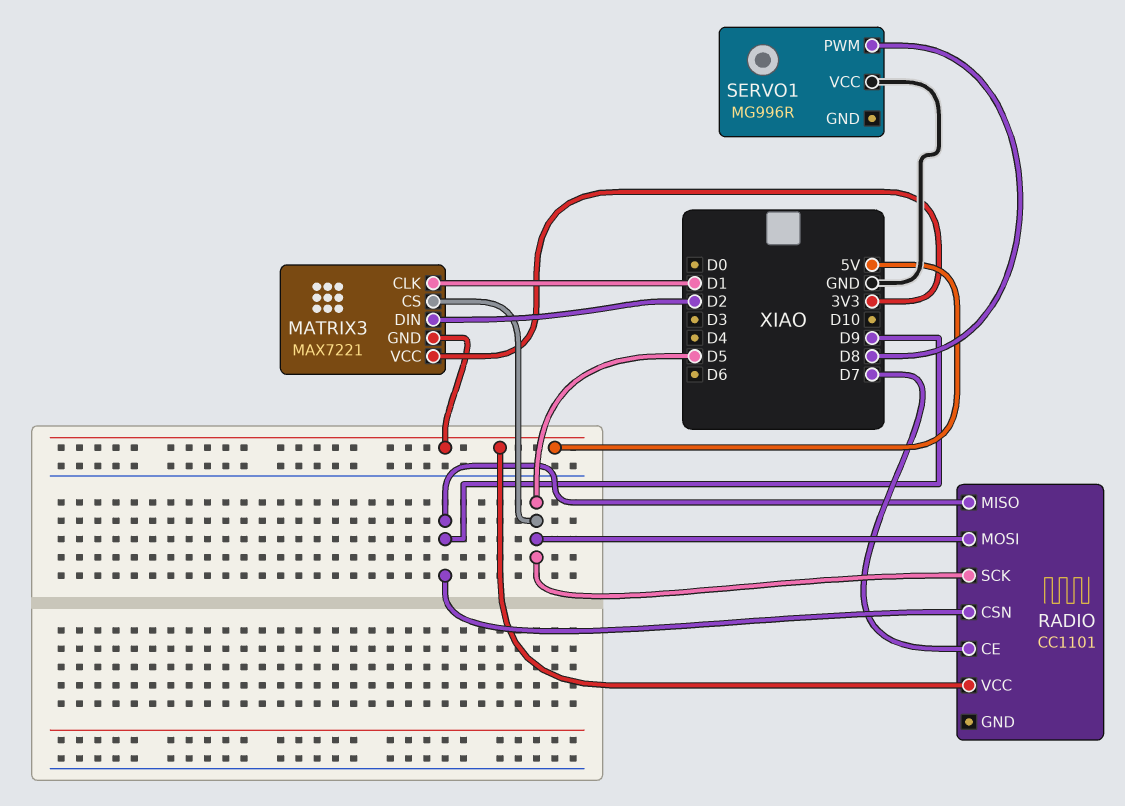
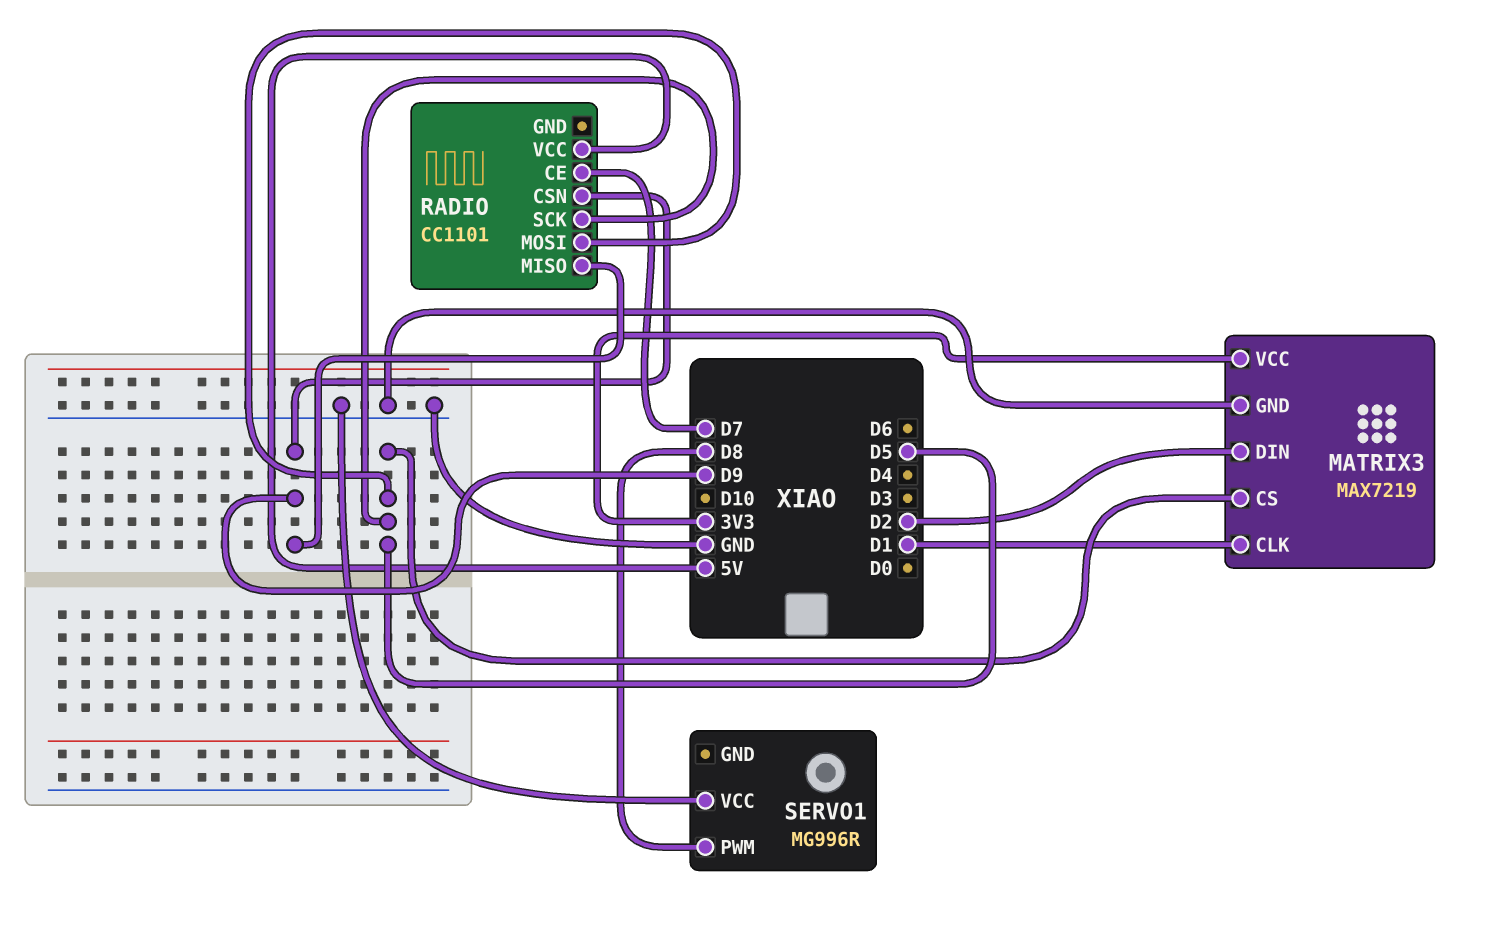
MATRIX3: MAX7221 -> MAX7219
MATRIX3 pin GND: 5V -> GND

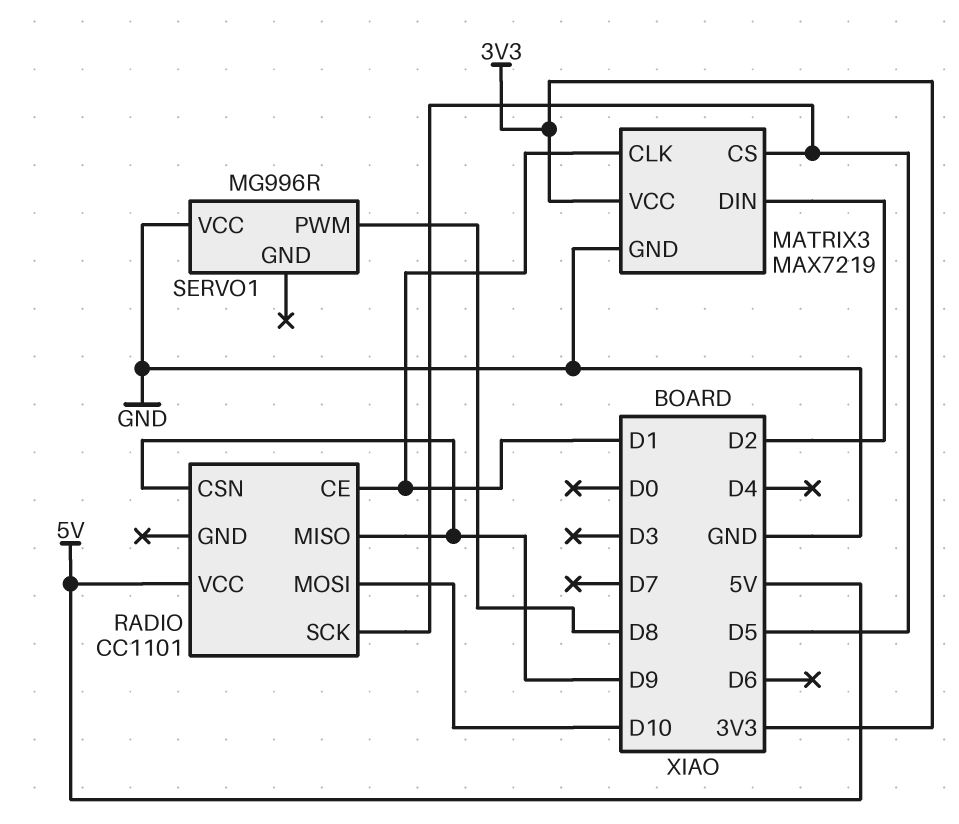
RADIO pin CE: D7 -> D1
RADIO pin MOSI: D5 -> D10

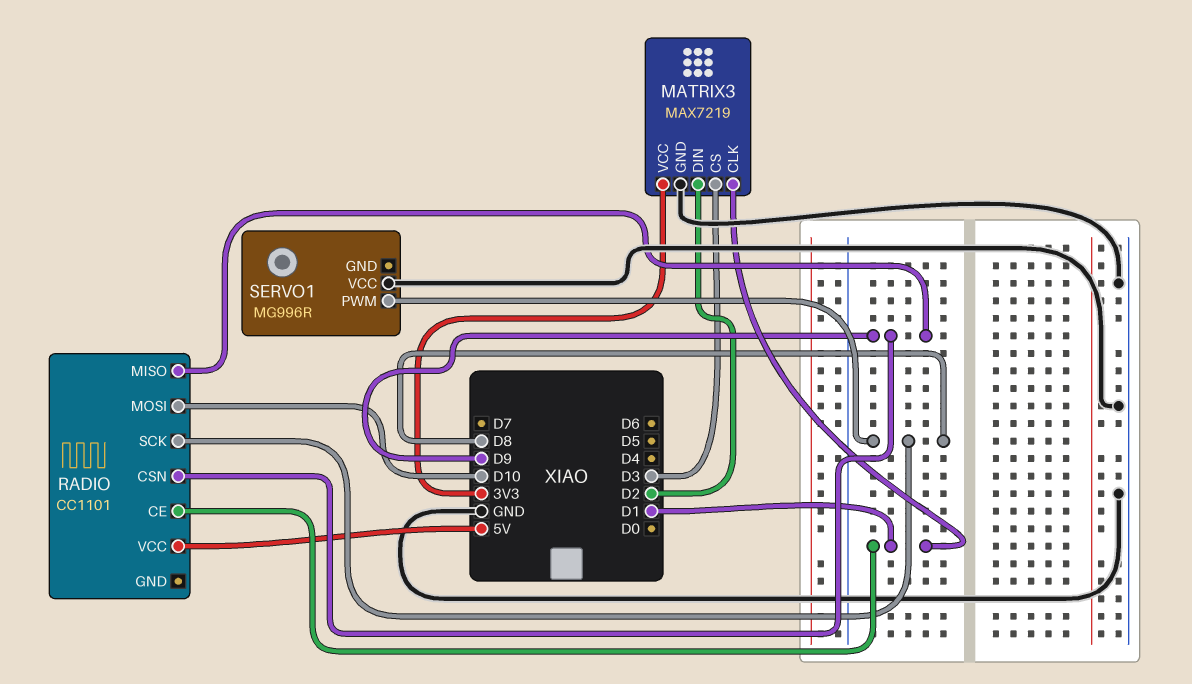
MATRIX3 pin CS: D5 -> D3
RADIO pin SCK: D5 -> D8

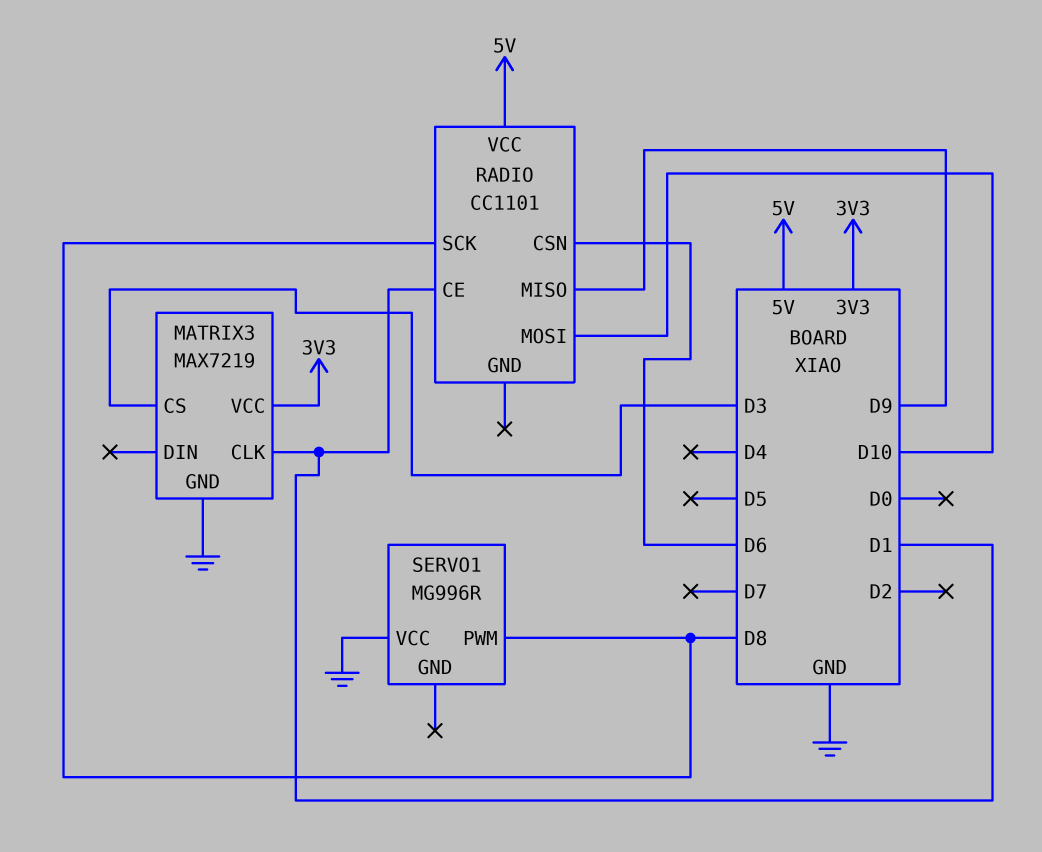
MATRIX3 pin DIN: D2 -> none
RADIO pin CSN: D9 -> D6

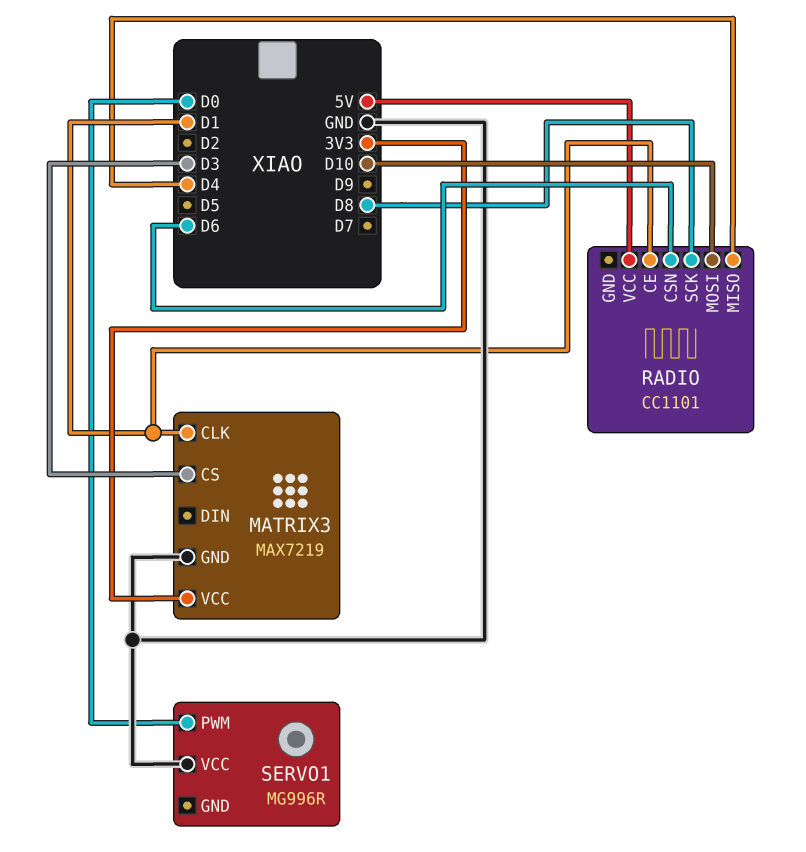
RADIO pin MISO: D9 -> D4
SERVO1 pin PWM: D8 -> D0

